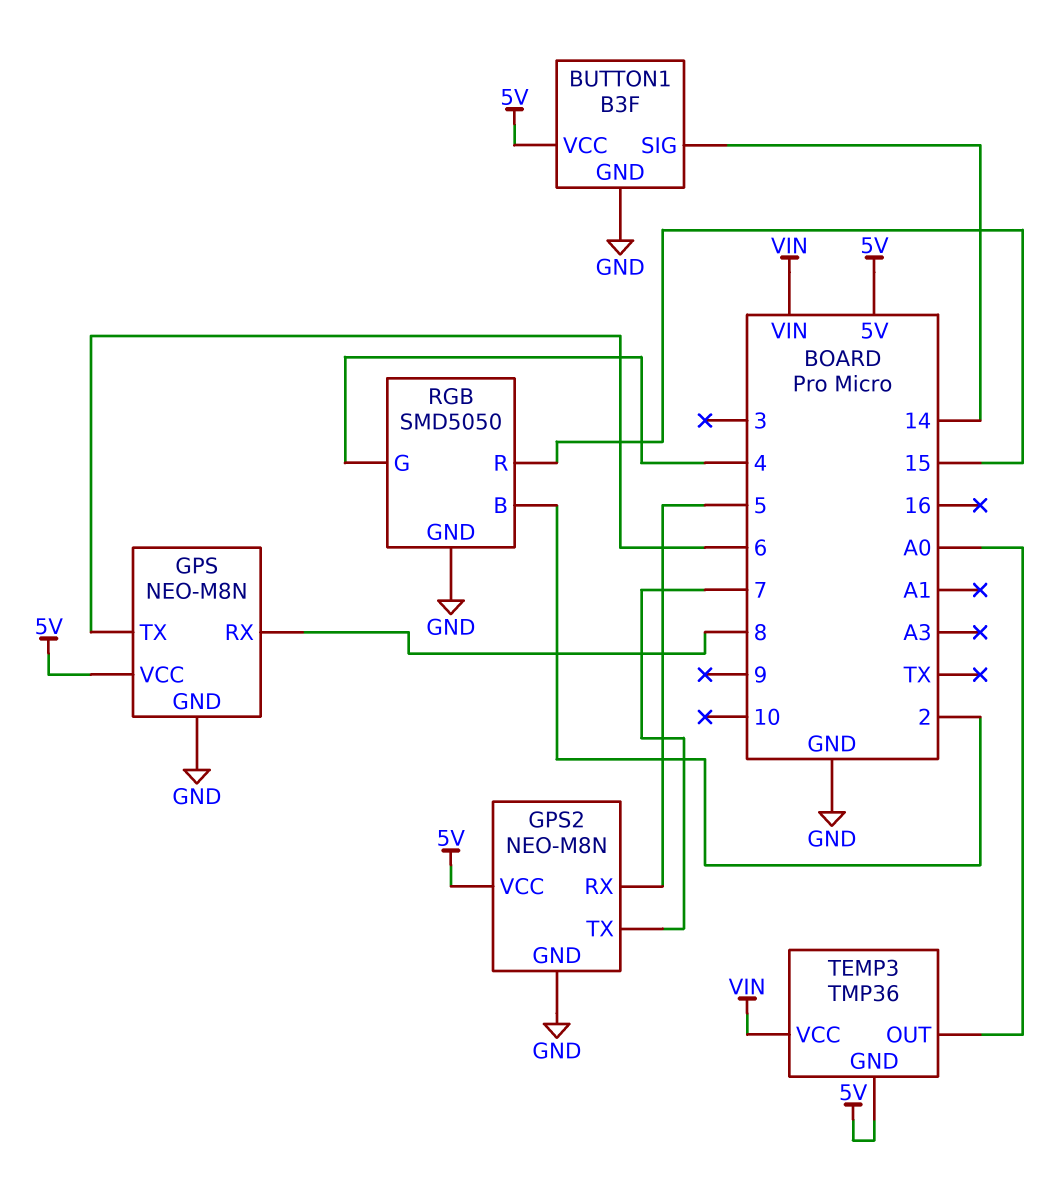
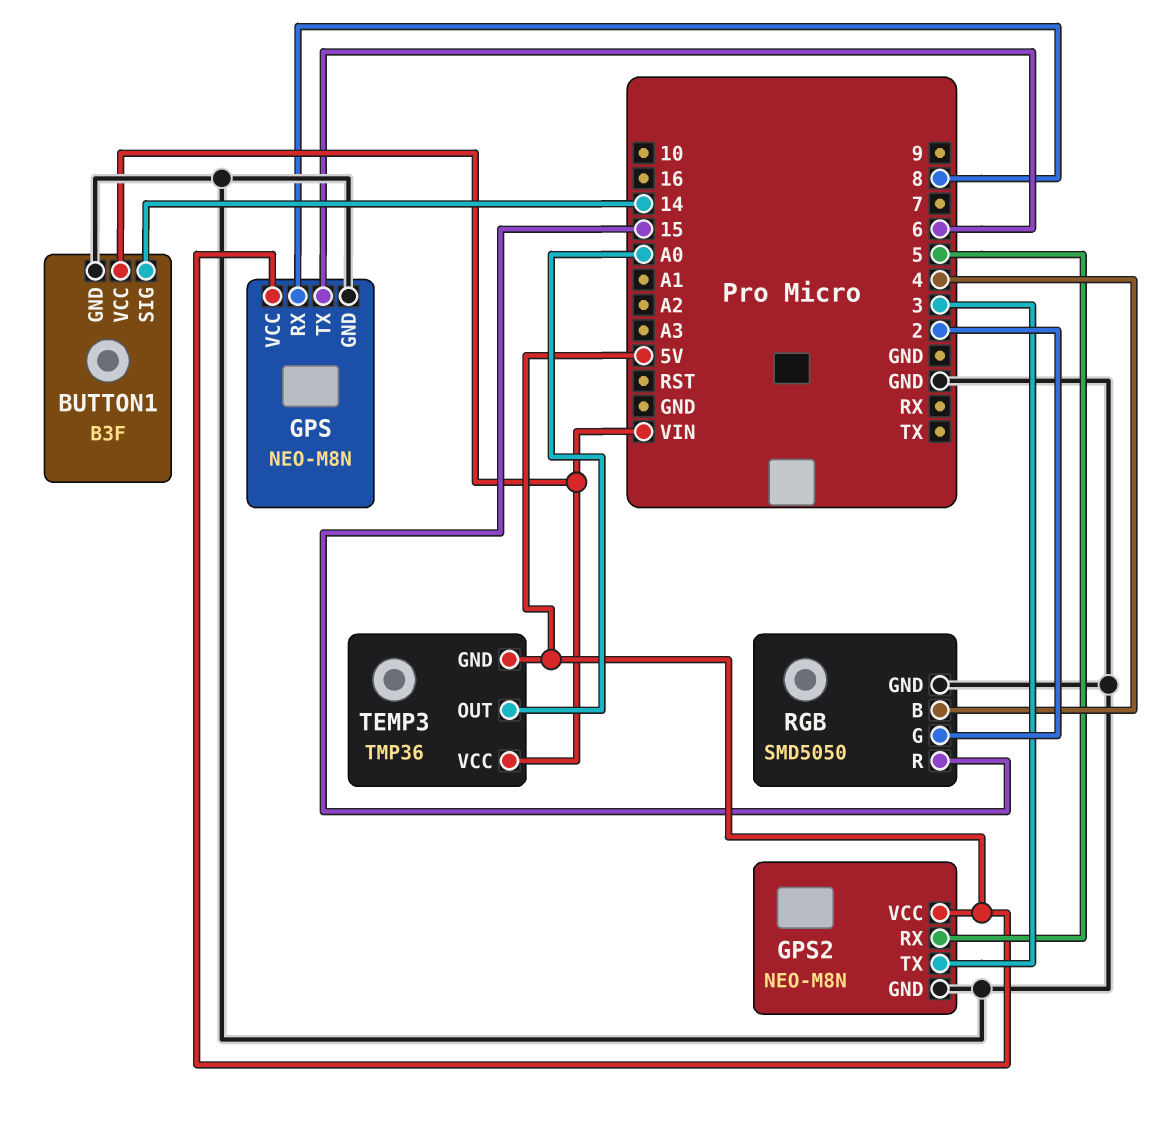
BUTTON1 pin VCC: 5V -> VIN
GPS2 pin TX: 7 -> 3
RGB pin B: 2 -> 4
RGB pin G: 4 -> 2

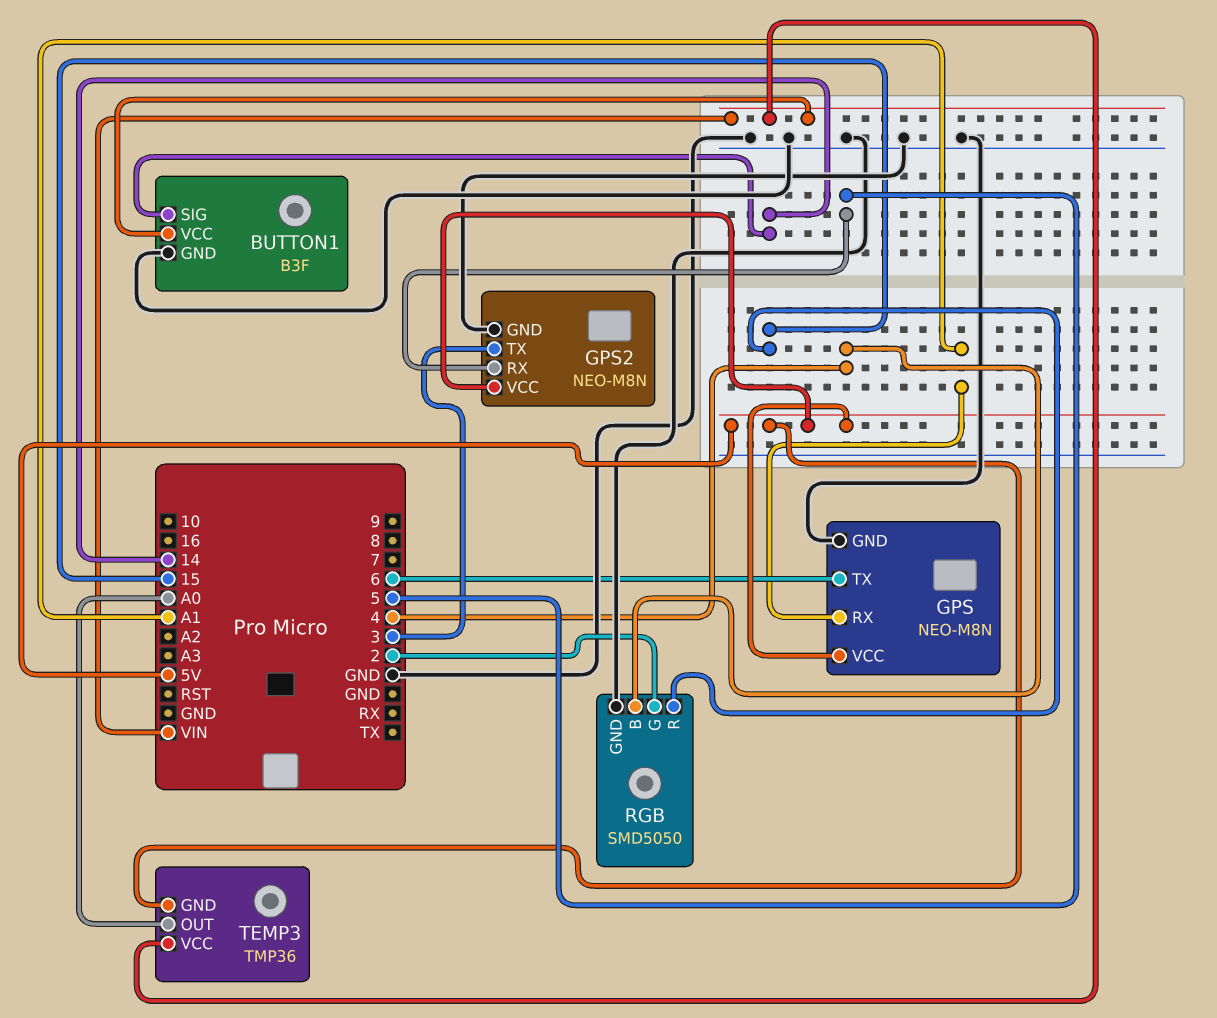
GPS pin RX: 8 -> A1

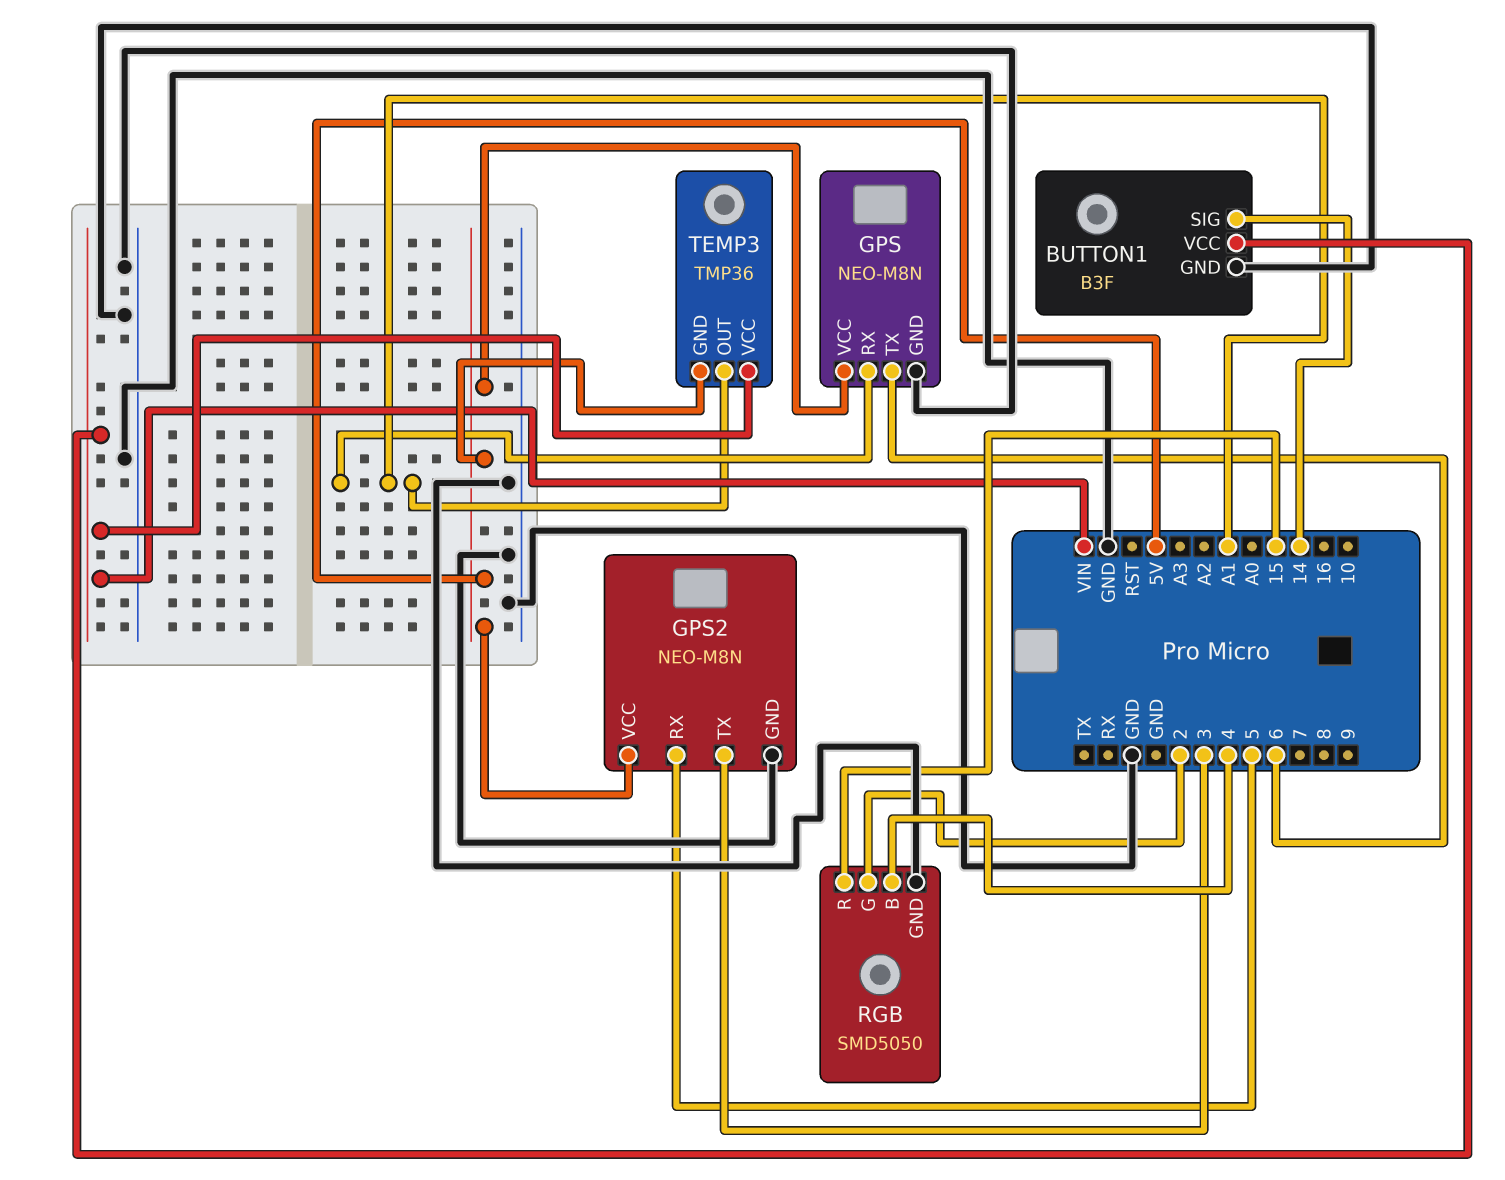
TEMP3 pin OUT: A0 -> A1

